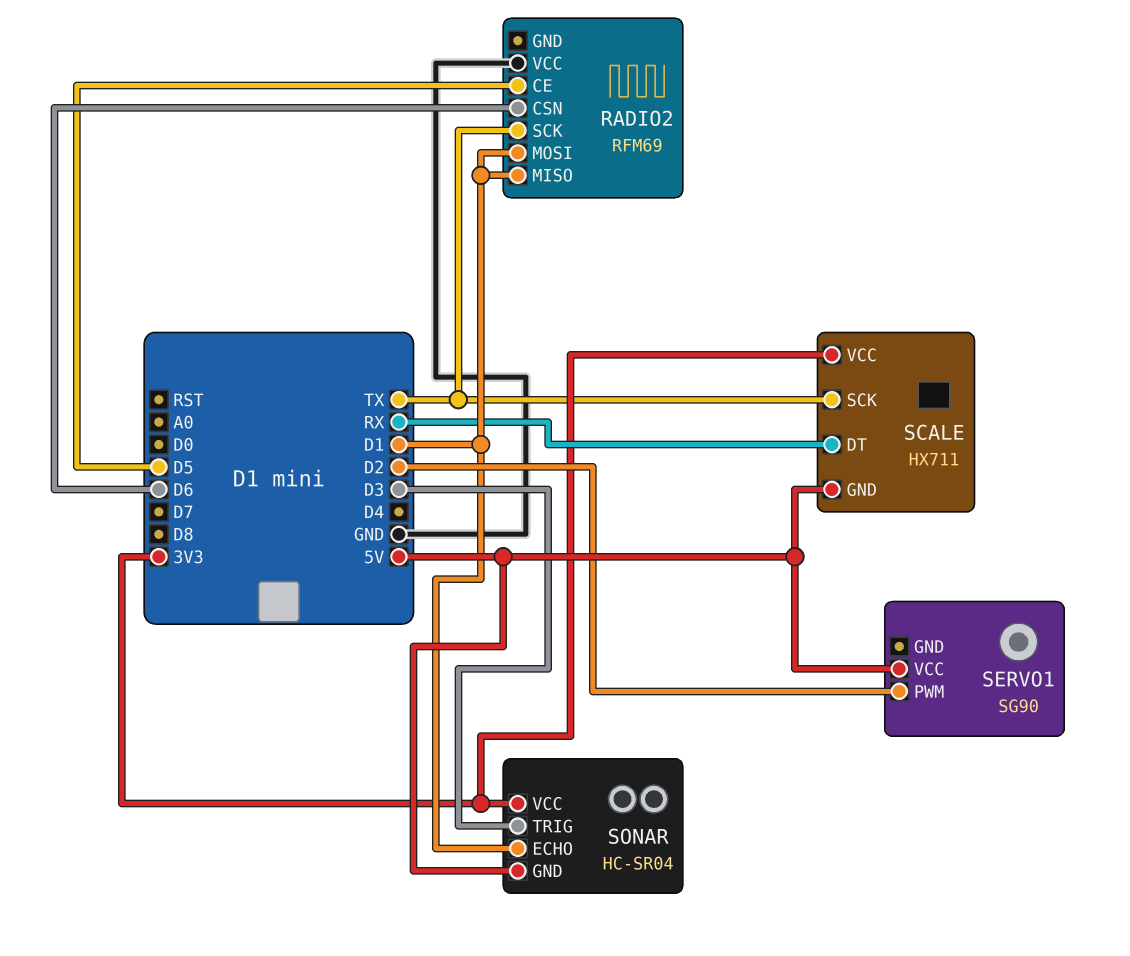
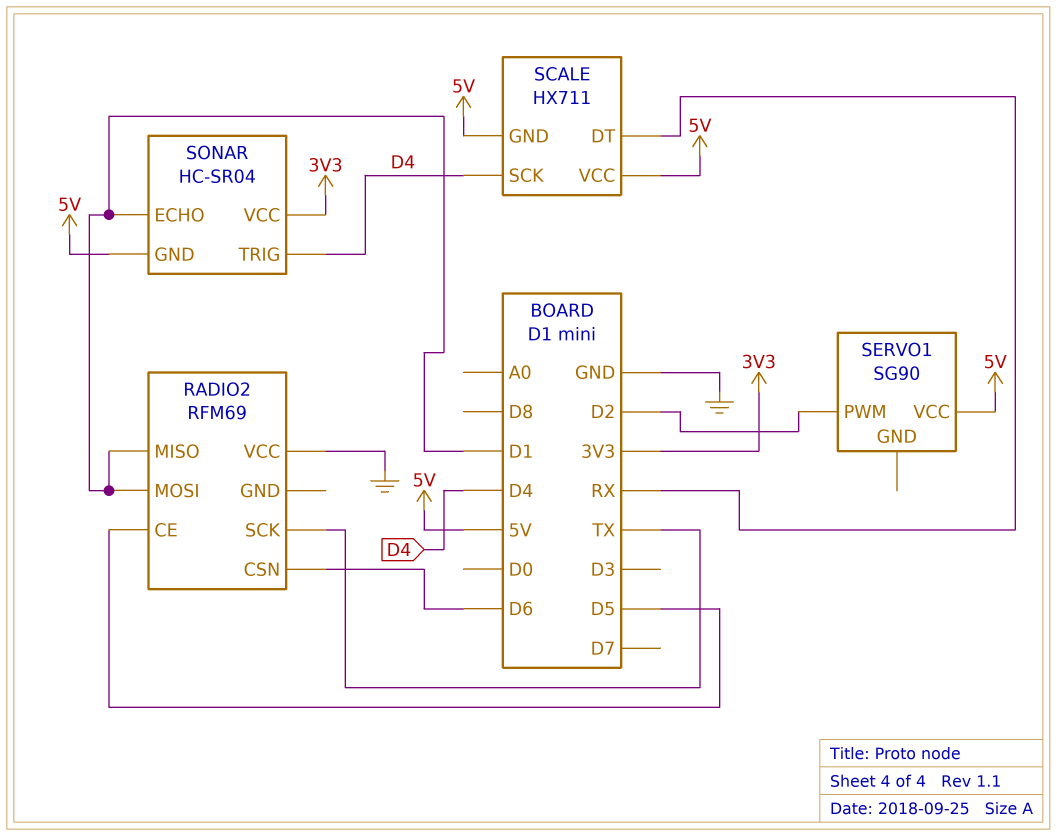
SCALE pin SCK: TX -> D4
SCALE pin VCC: 3V3 -> 5V
SONAR pin TRIG: D3 -> D4

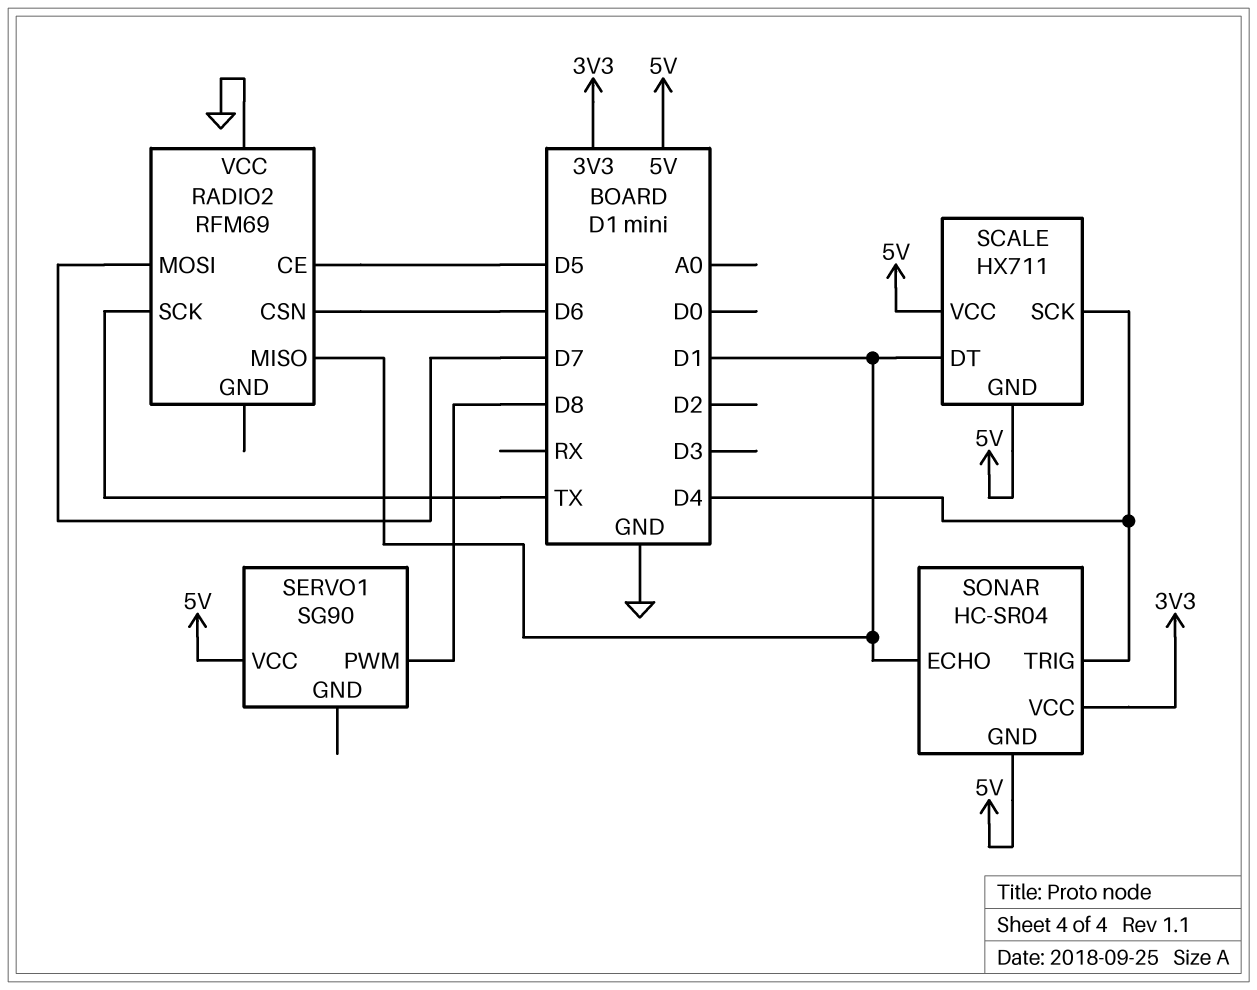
RADIO2 pin MOSI: D1 -> D7
SCALE pin DT: RX -> D1
SERVO1 pin PWM: D2 -> D8

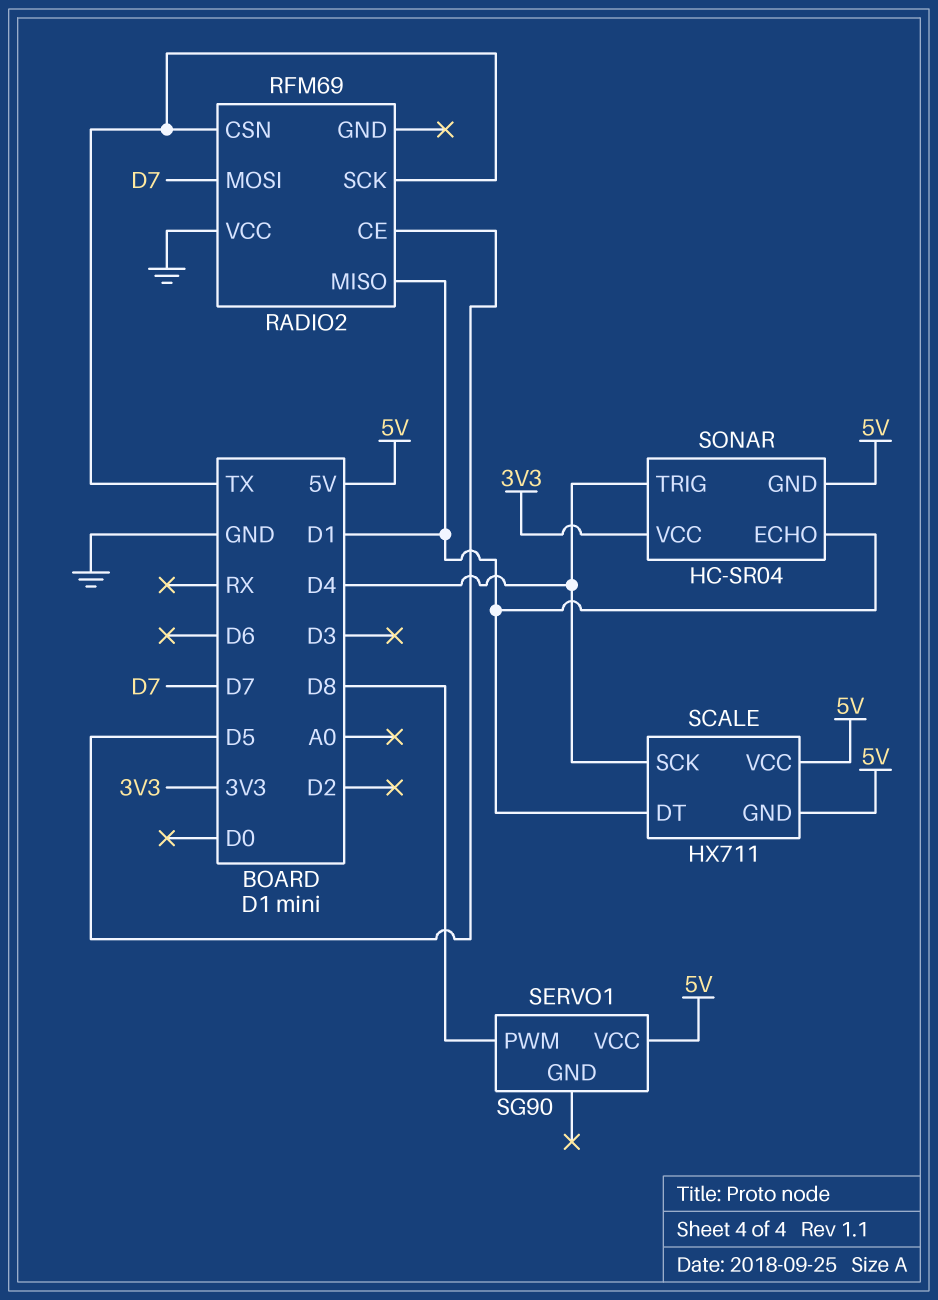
RADIO2 pin CSN: D6 -> TX

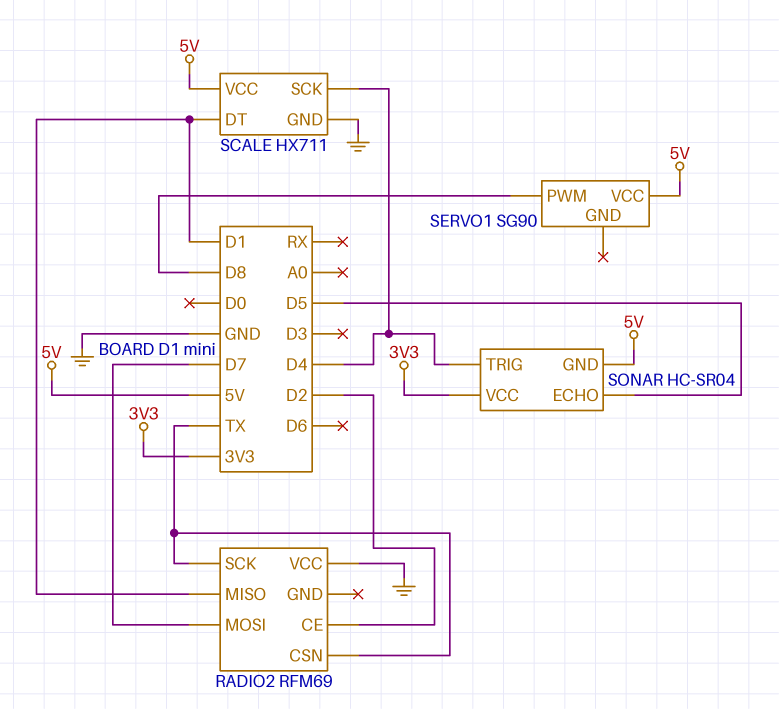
RADIO2 pin CE: D5 -> D2
SCALE pin GND: 5V -> GND
SONAR pin ECHO: D1 -> D5

